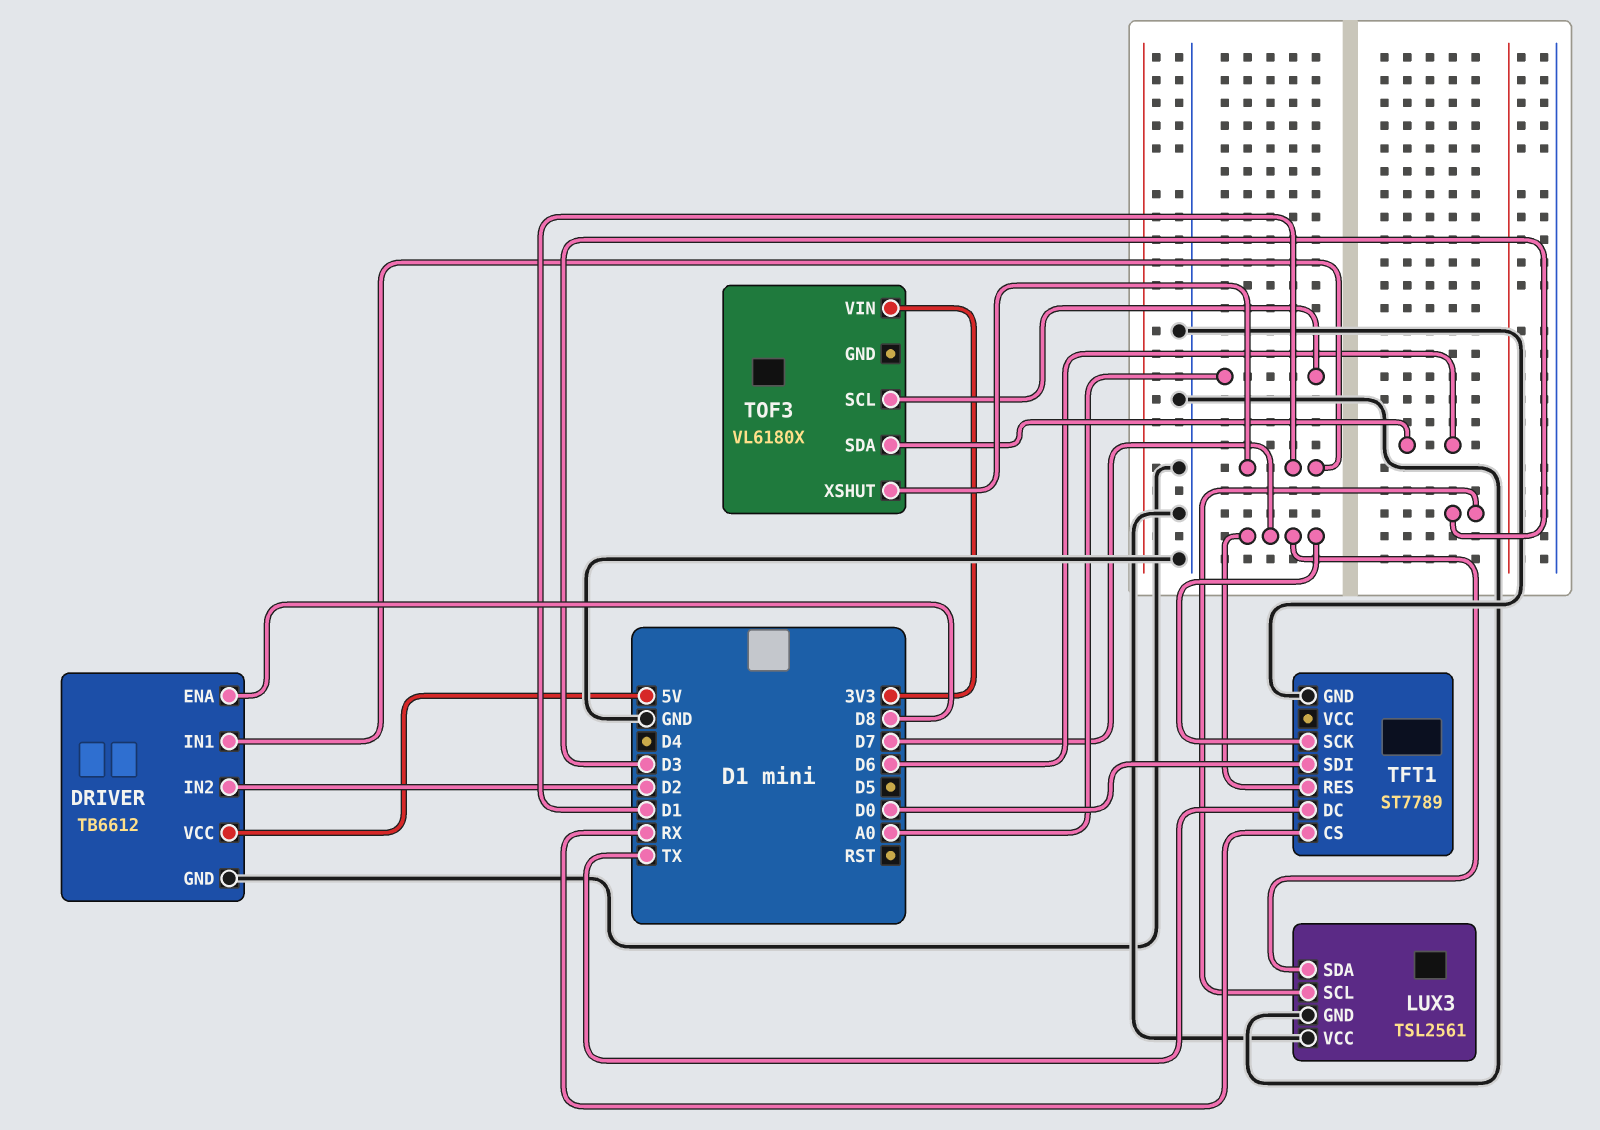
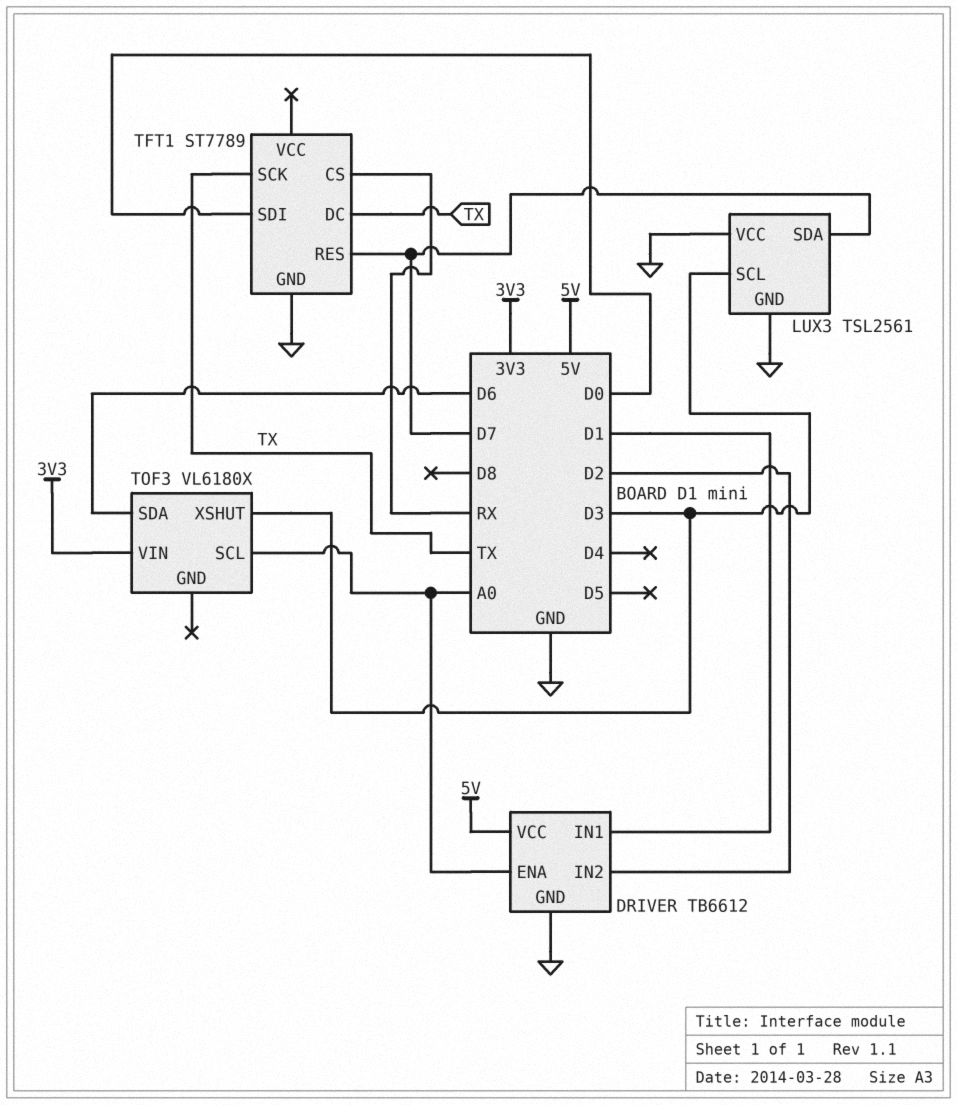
DRIVER pin ENA: D8 -> A0
TFT1 pin SCK: D7 -> TX
TOF3 pin XSHUT: D1 -> D3

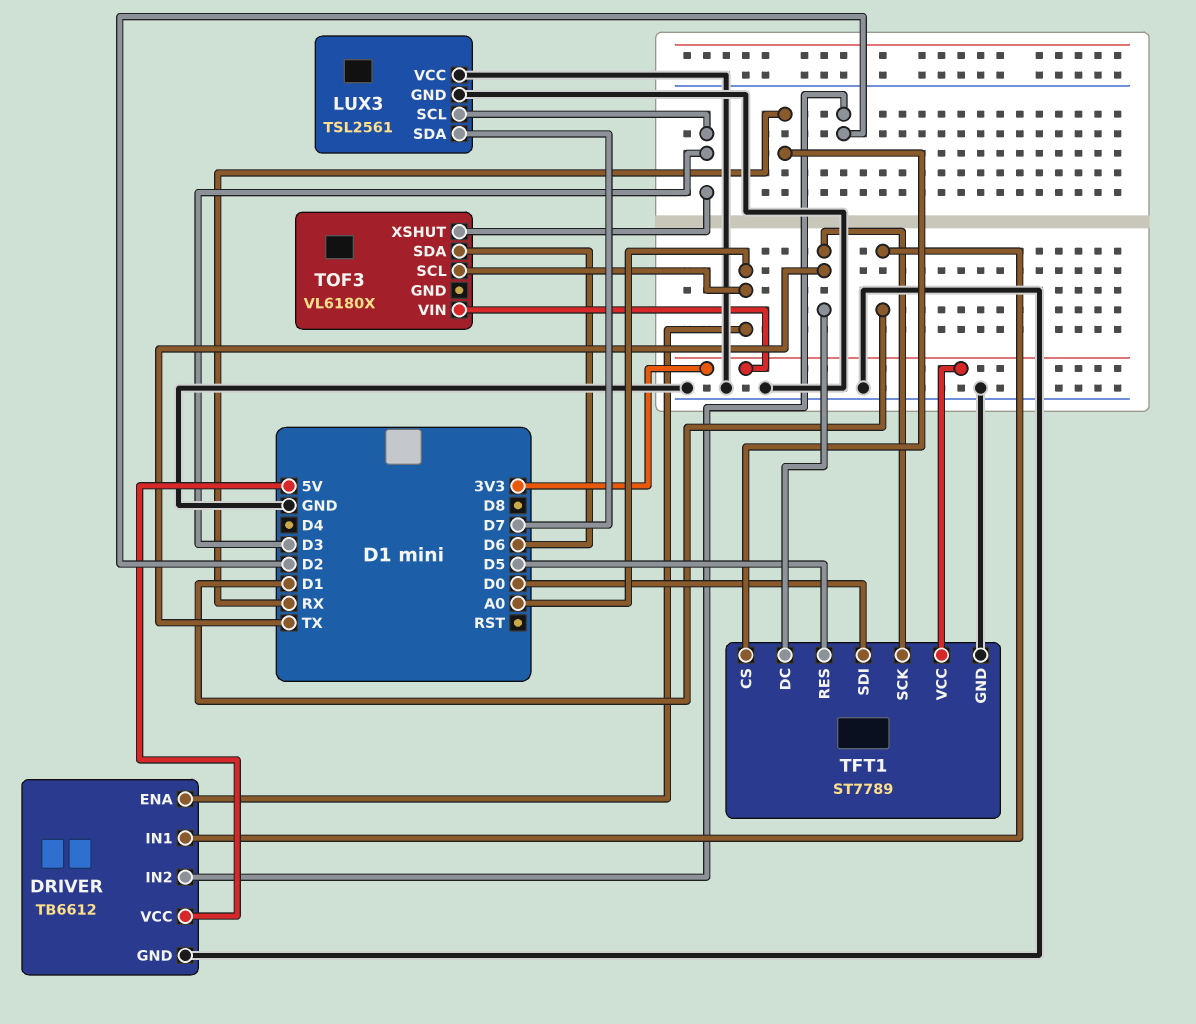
TFT1 pin RES: D7 -> D5
TFT1 pin VCC: none -> 3V3

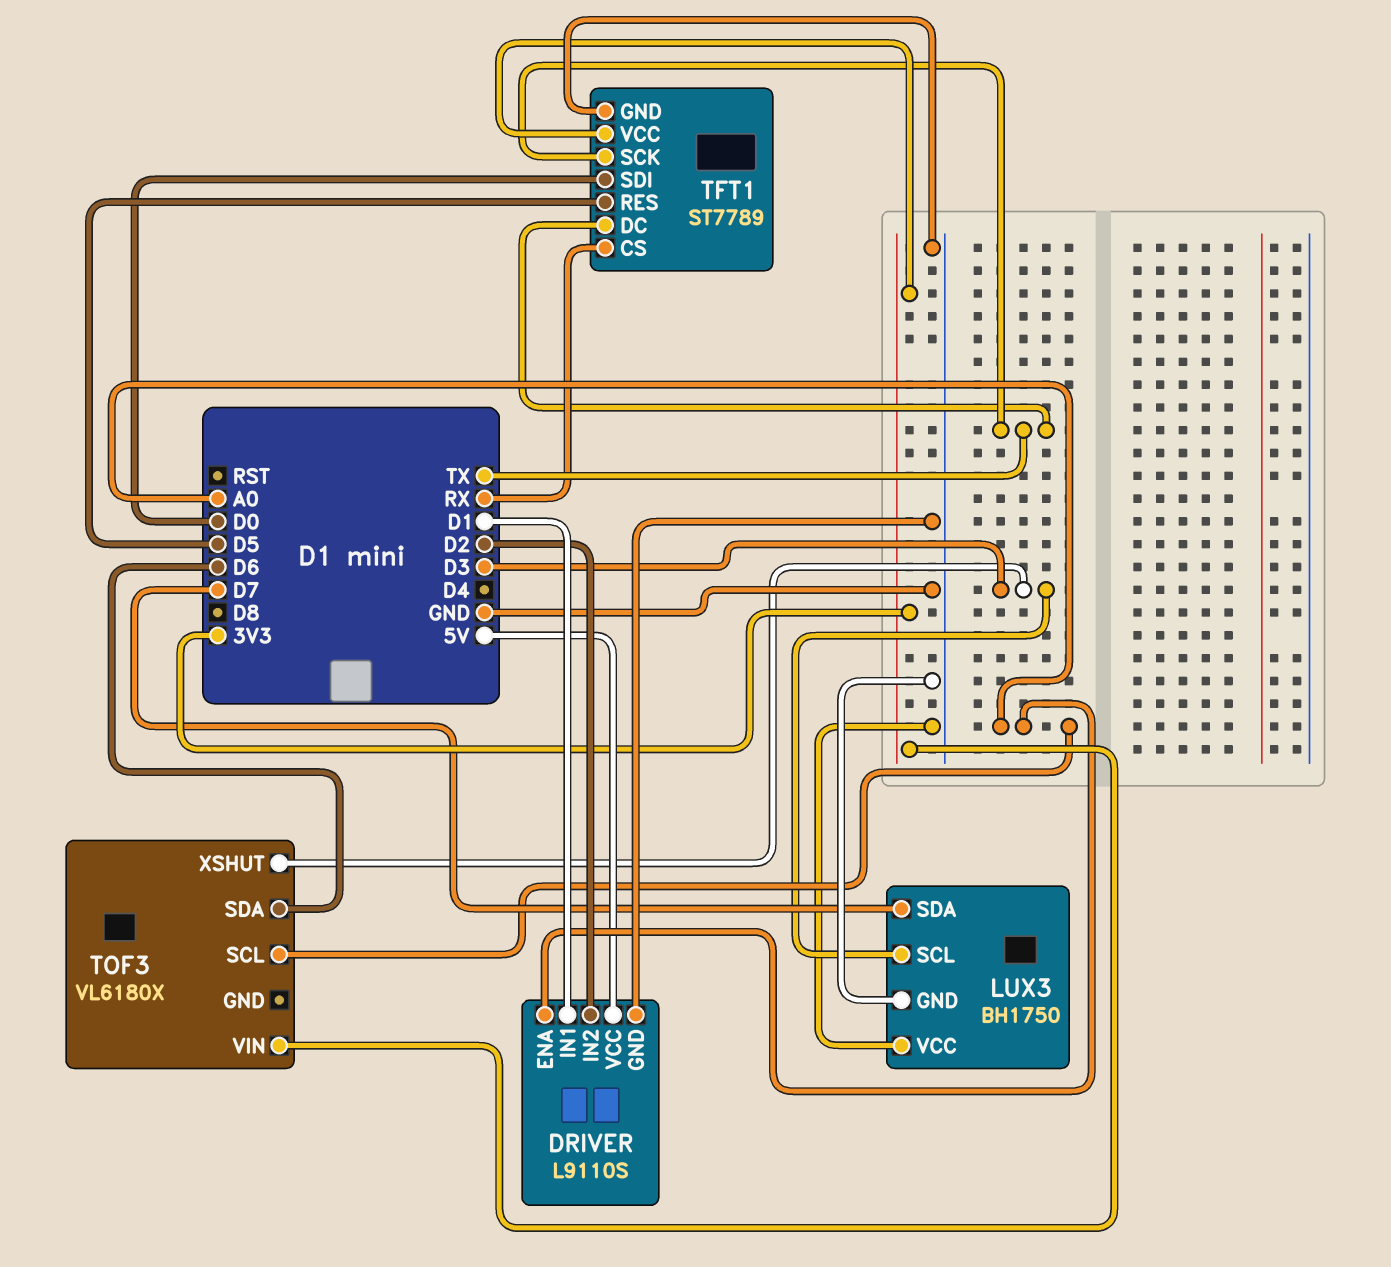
DRIVER: TB6612 -> L9110S
LUX3: TSL2561 -> BH1750

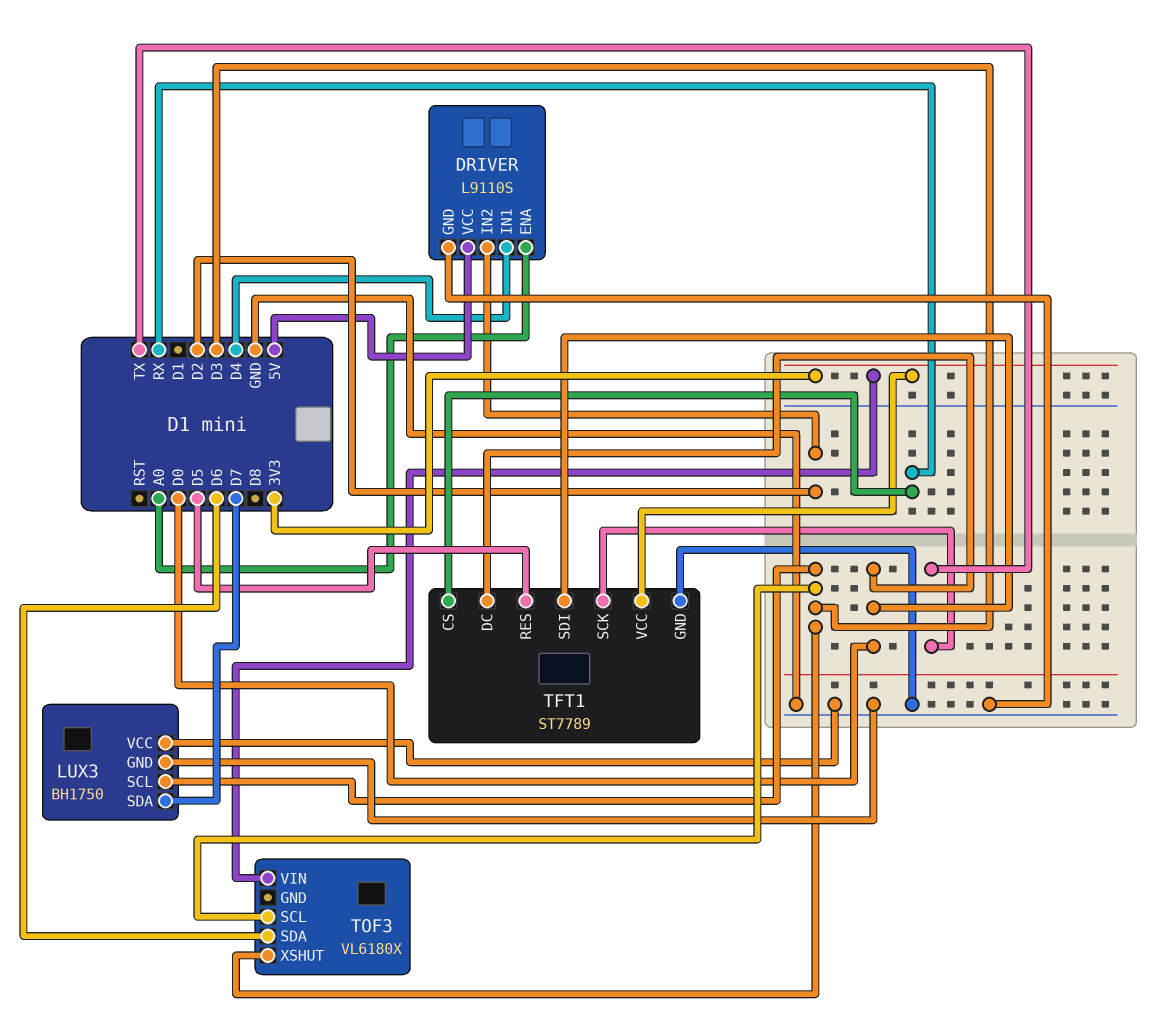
DRIVER pin IN1: D1 -> D4
TFT1 pin DC: TX -> D0
TOF3 pin SCL: A0 -> D3

